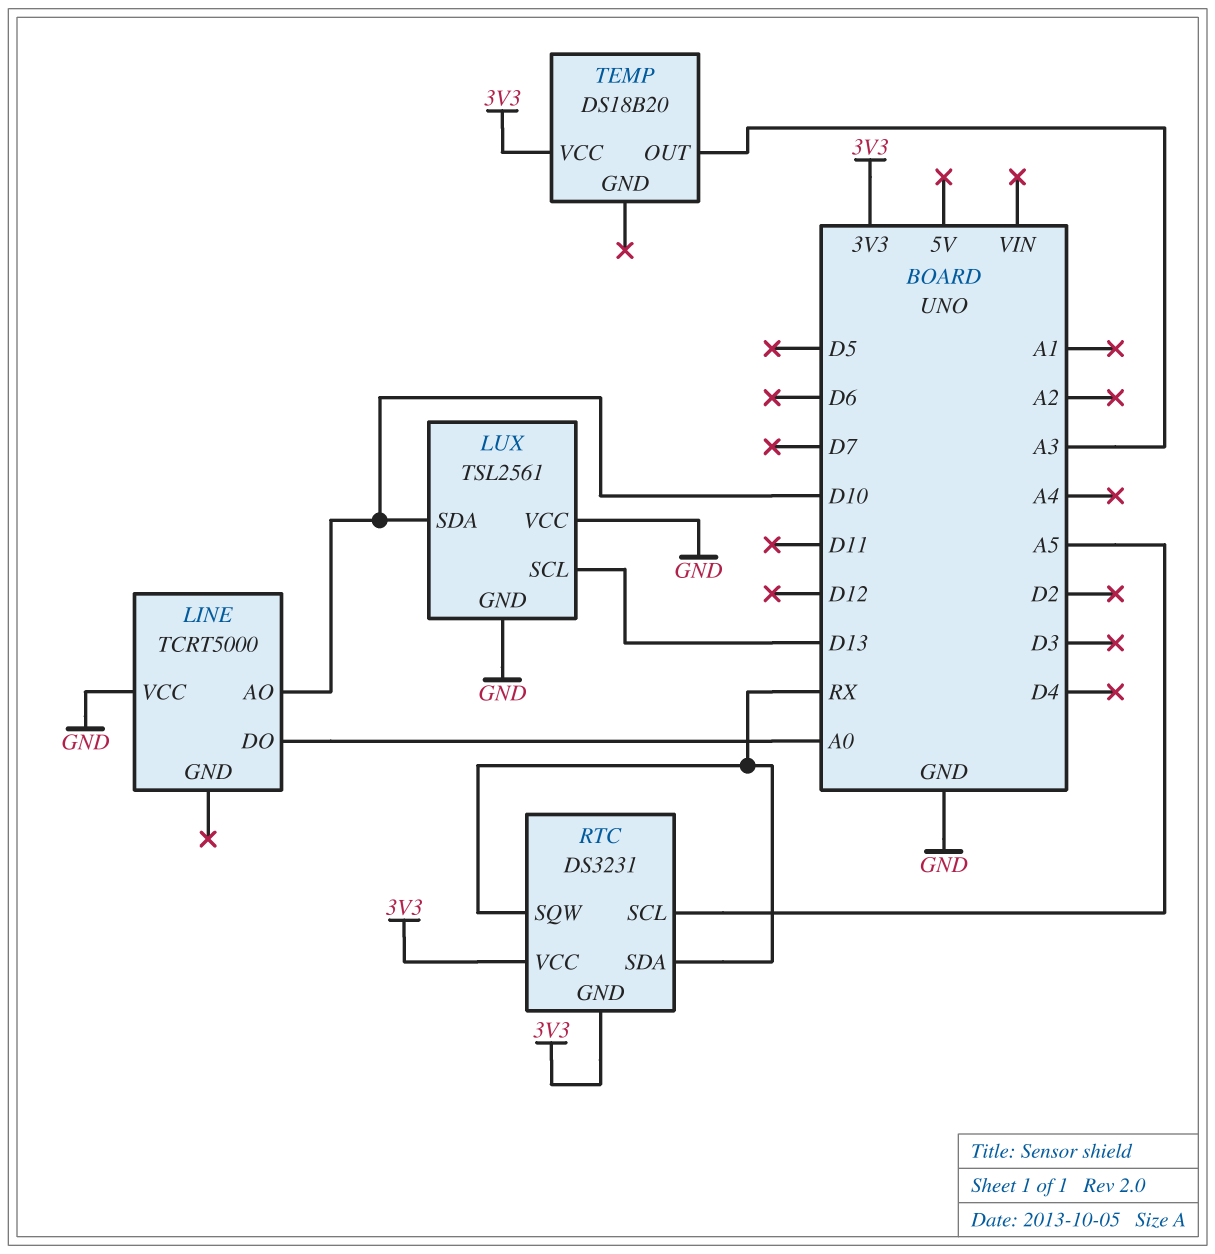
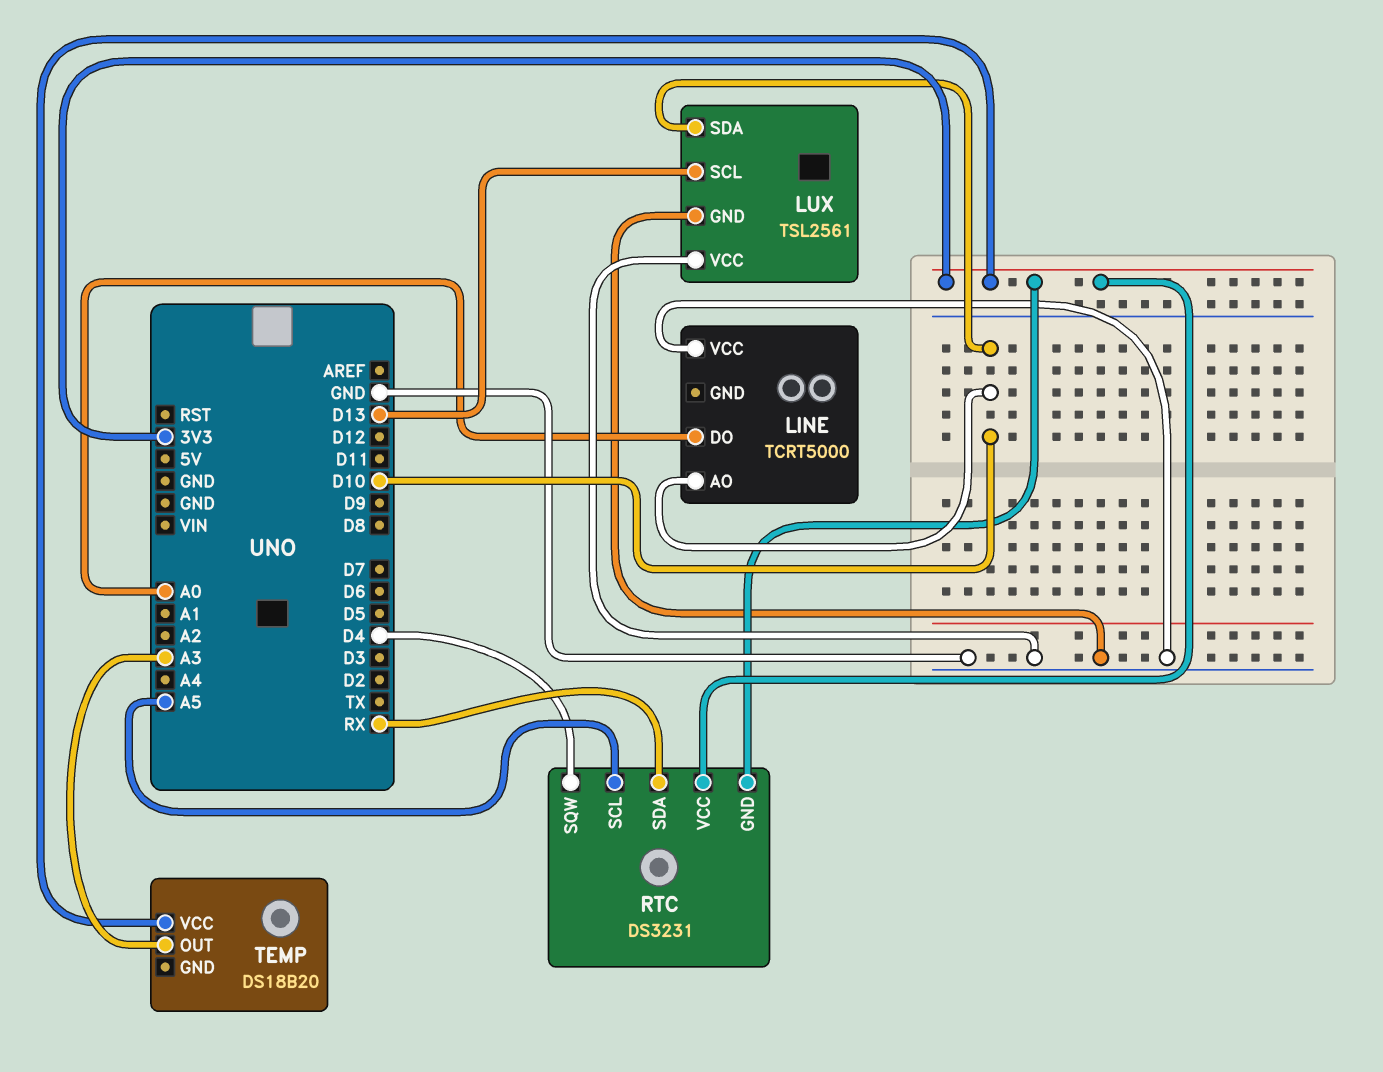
RTC pin SQW: RX -> D4

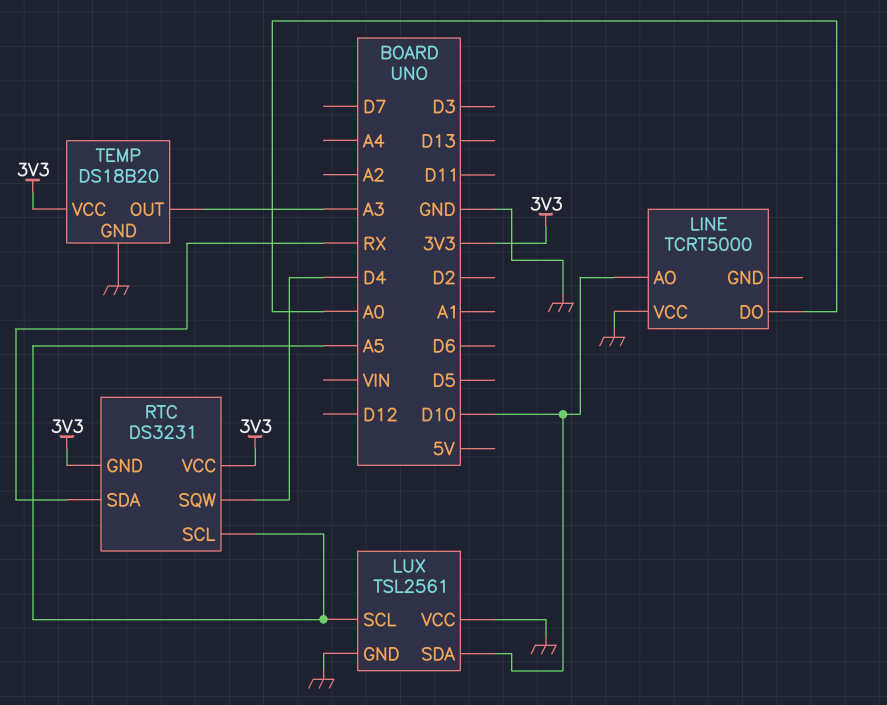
LUX pin SCL: D13 -> A5
TEMP pin GND: none -> GND

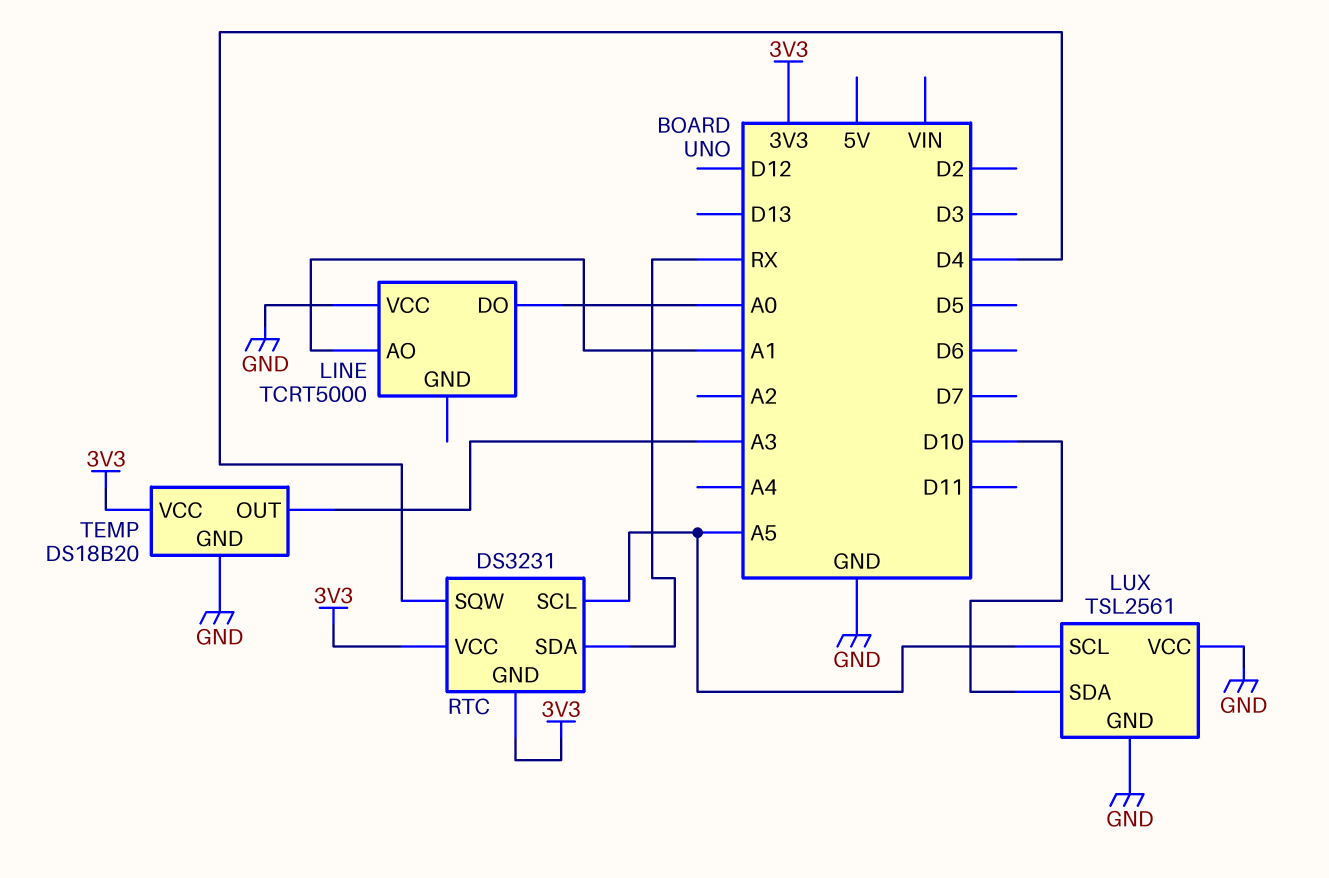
LINE pin AO: D10 -> A1

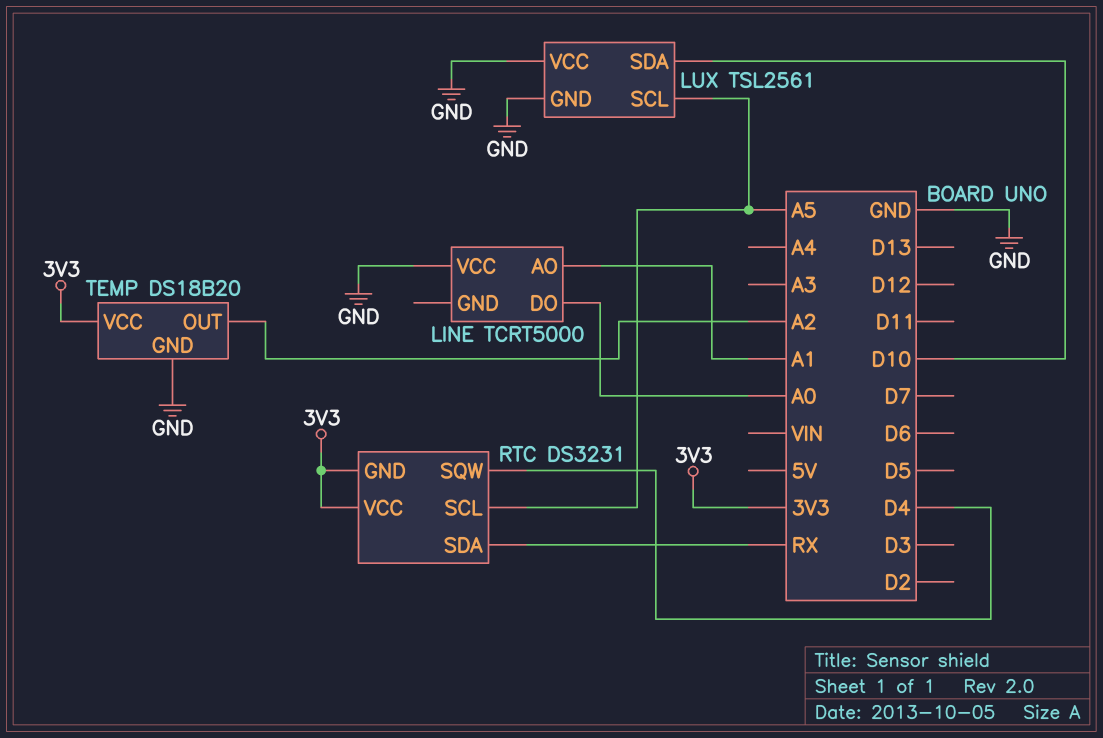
TEMP pin OUT: A3 -> A2

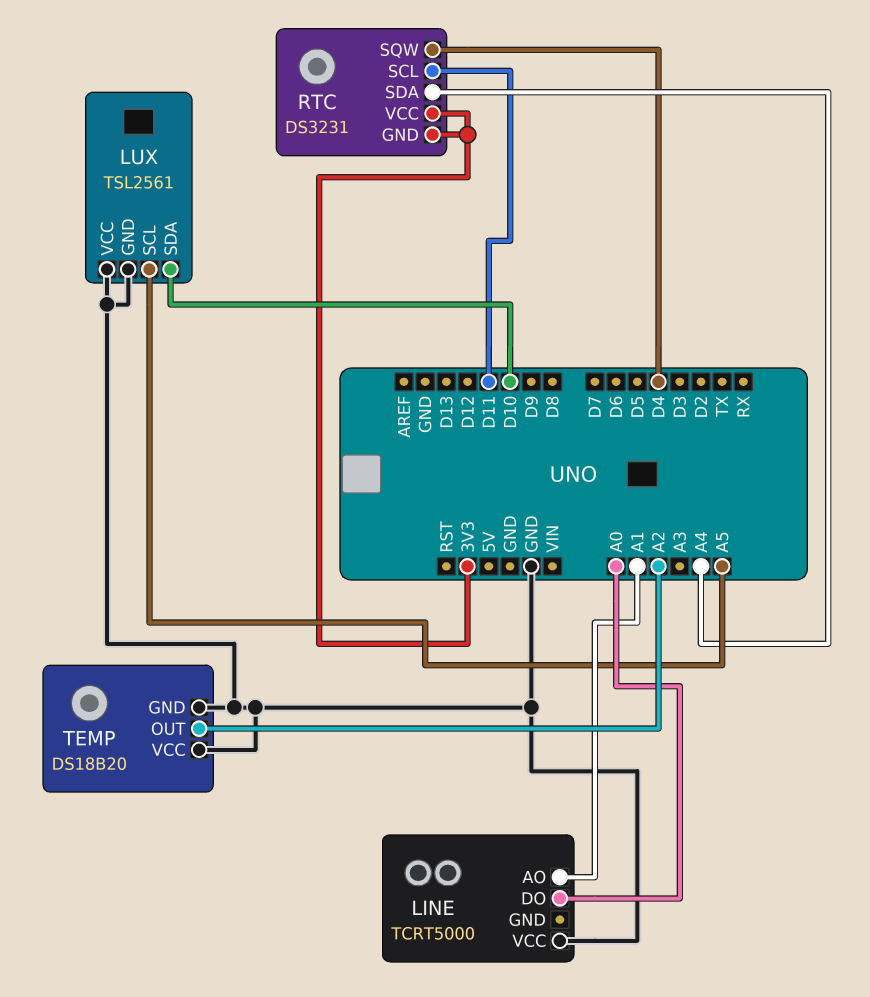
RTC pin SCL: A5 -> D11
RTC pin SDA: RX -> A4
TEMP pin VCC: 3V3 -> GND

